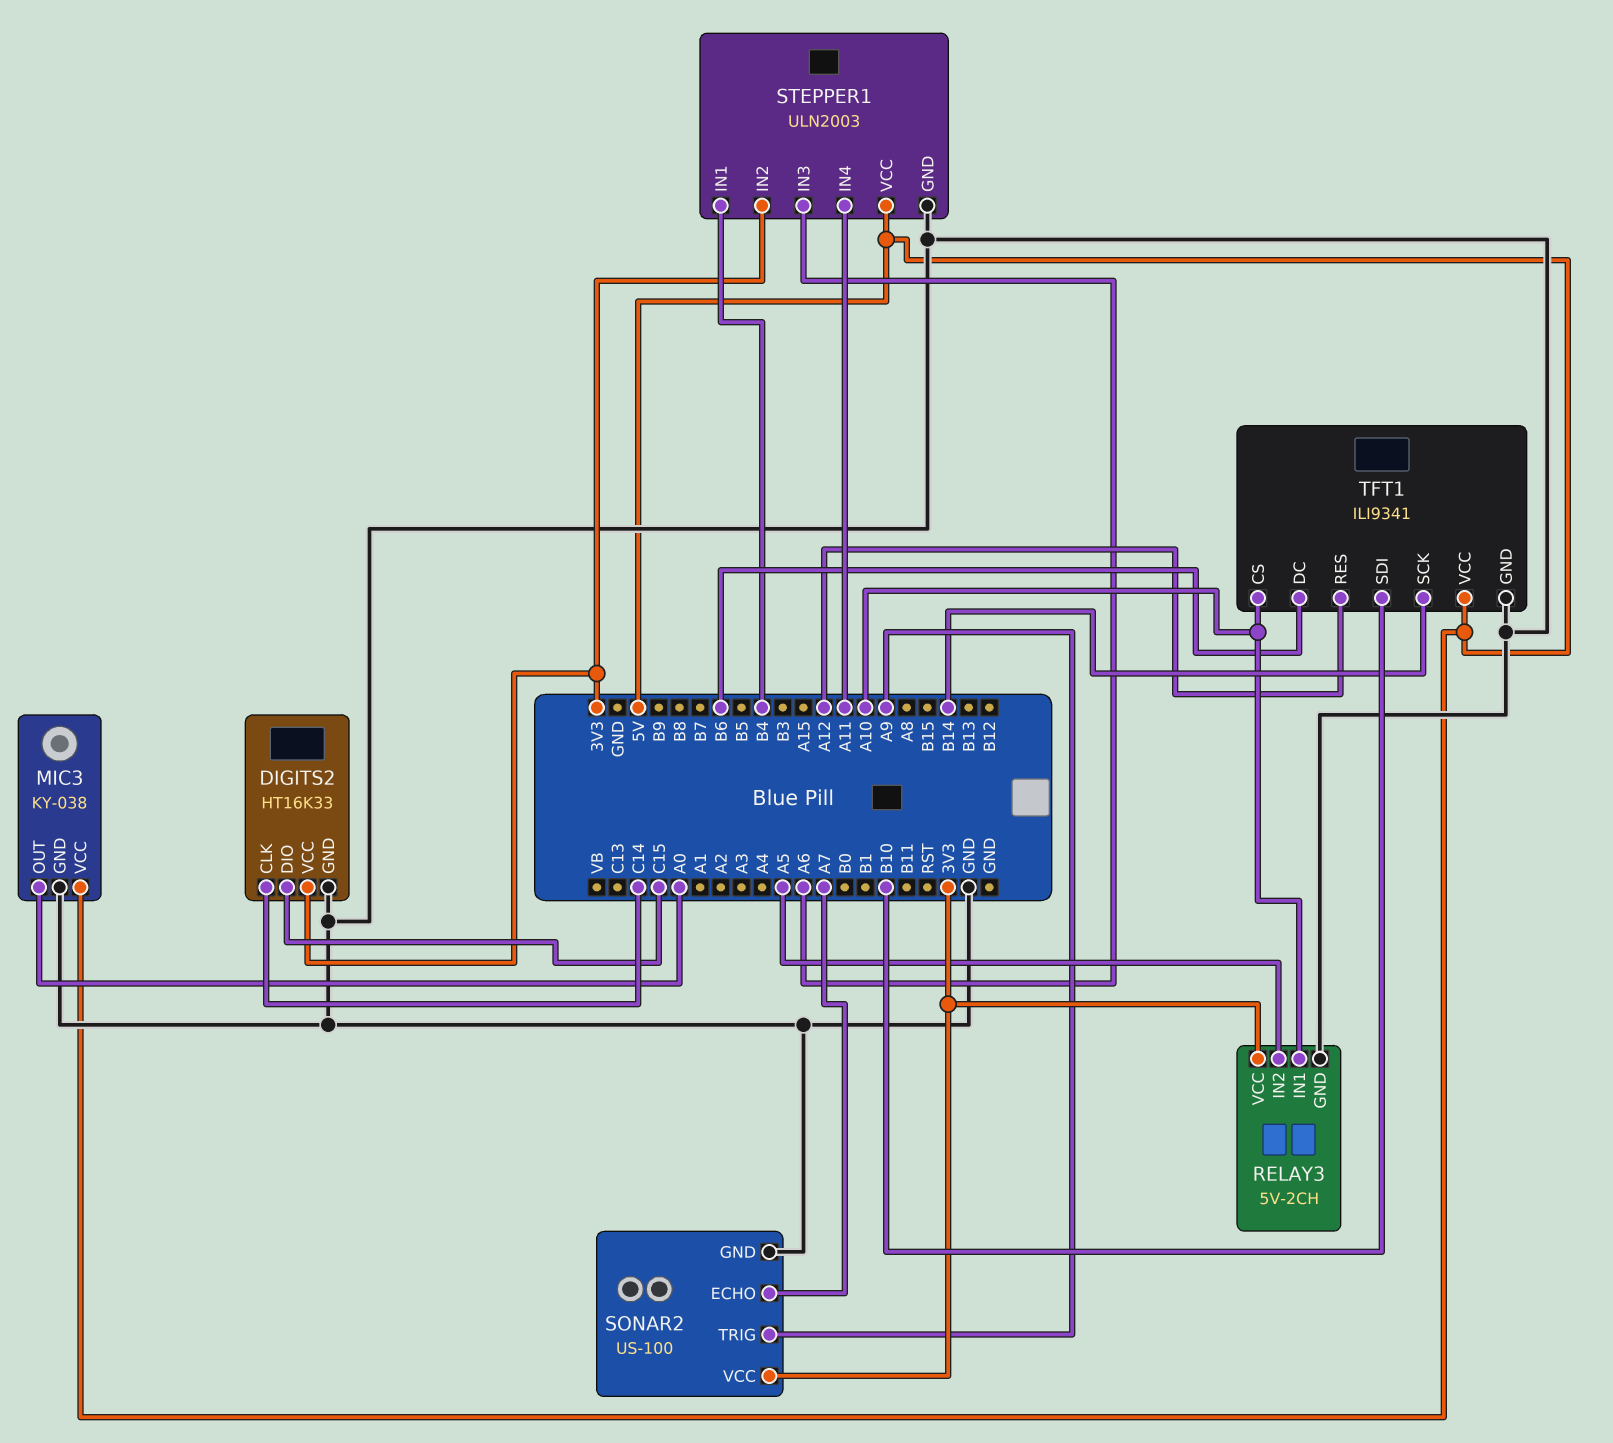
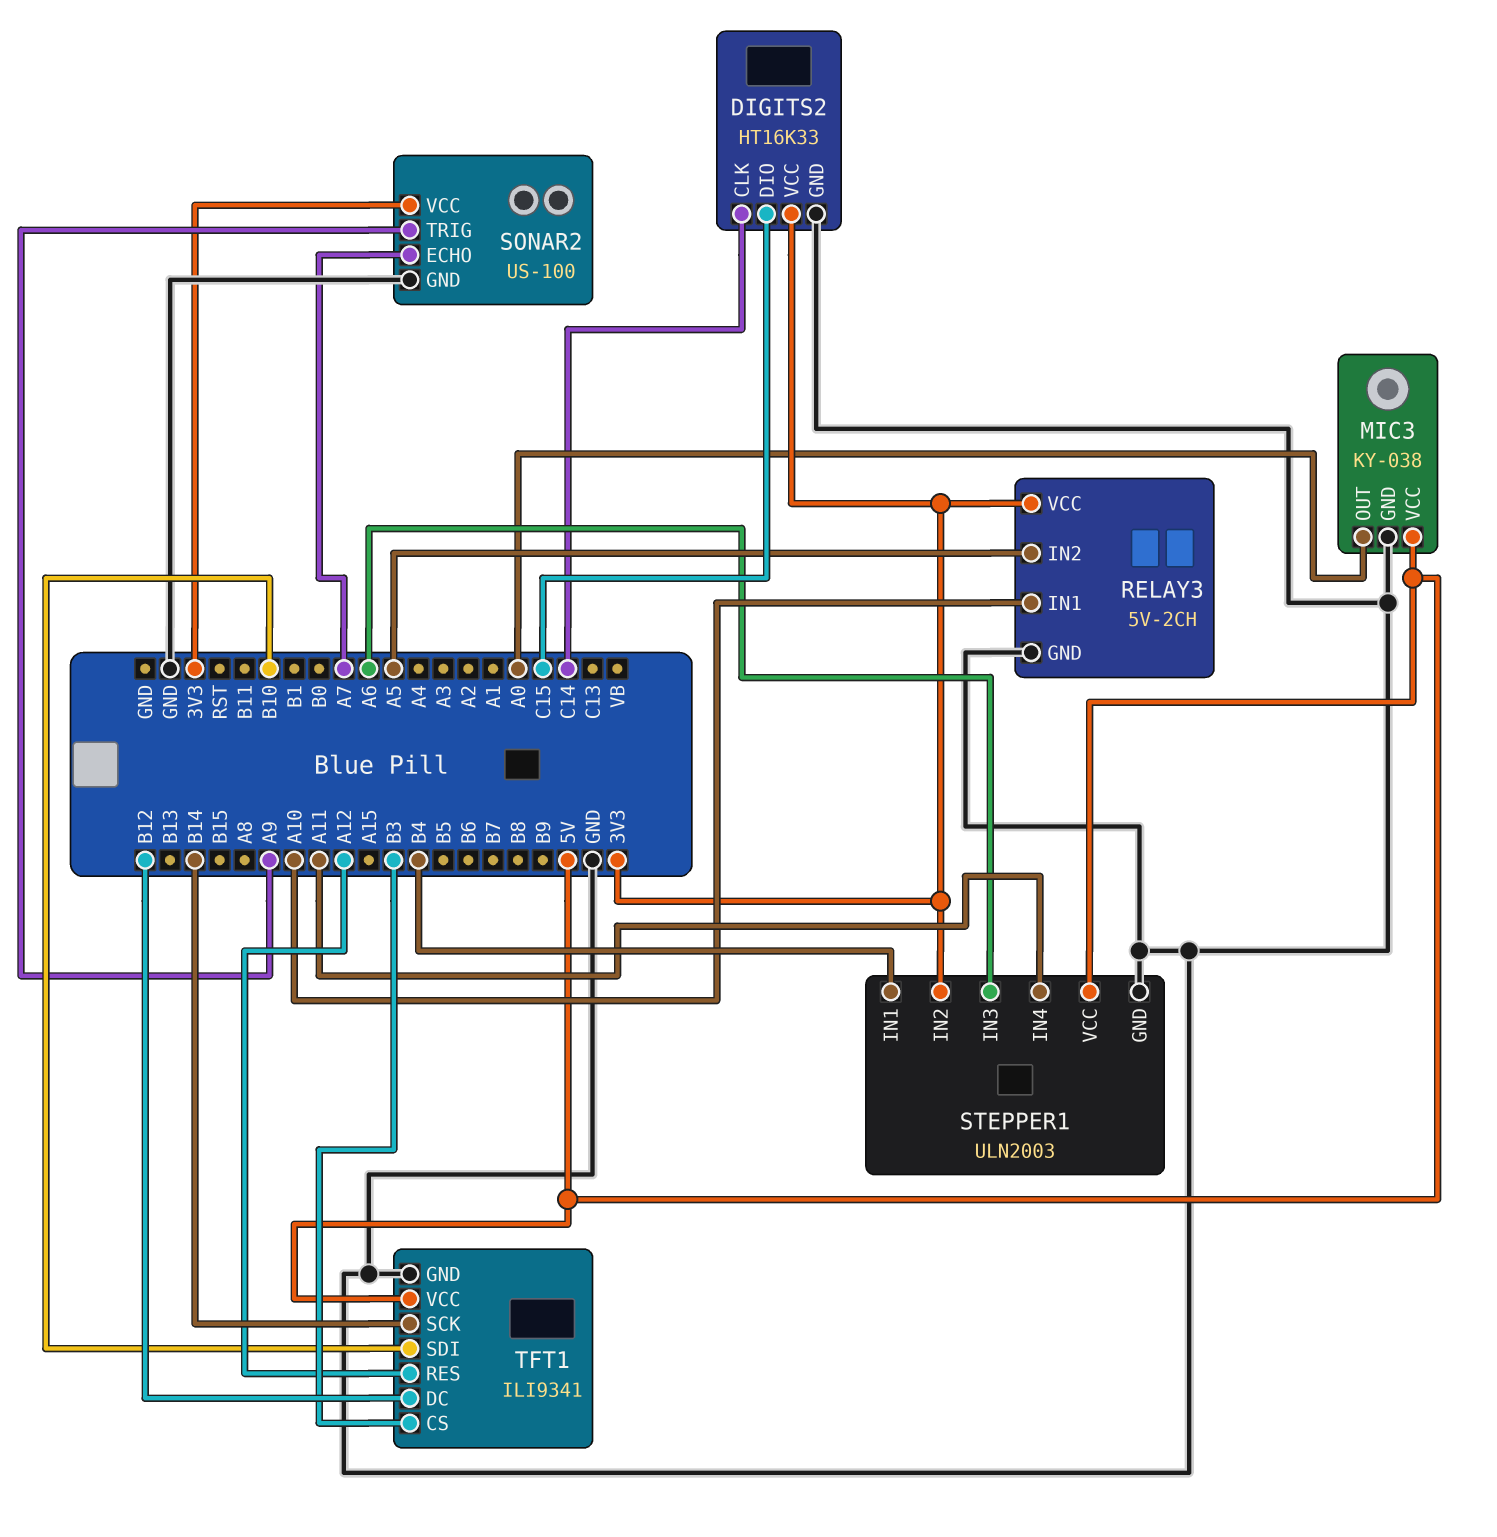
TFT1 pin CS: A10 -> B3
TFT1 pin DC: B6 -> B12

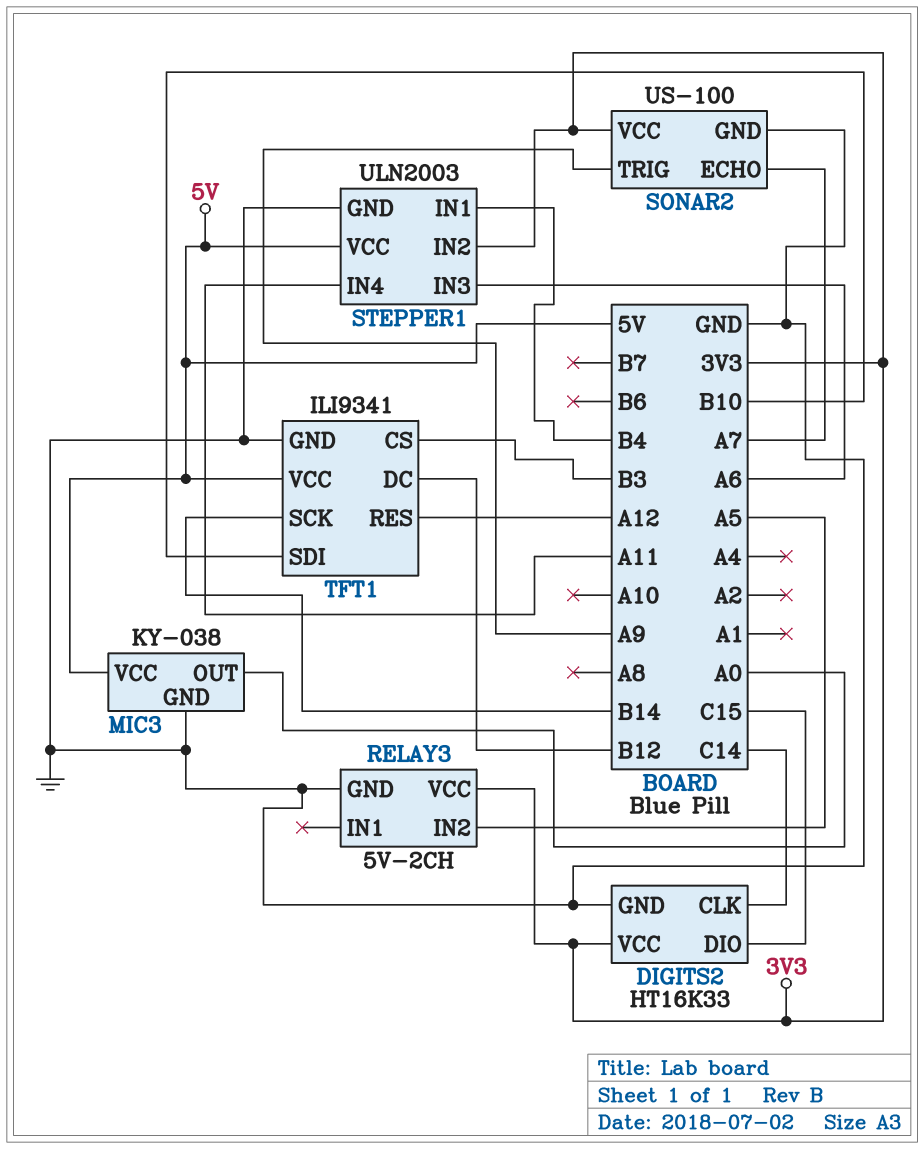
RELAY3 pin IN1: A10 -> none

